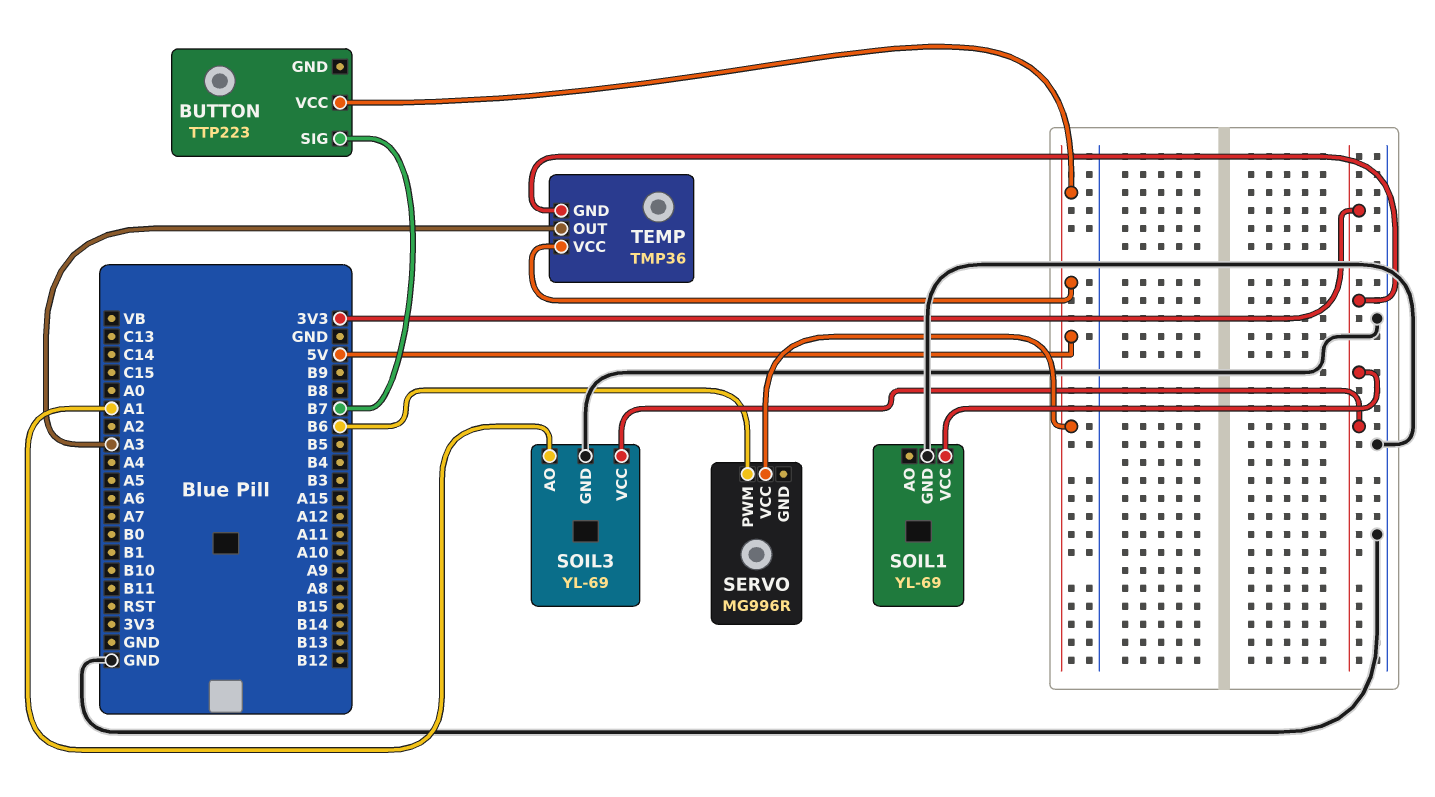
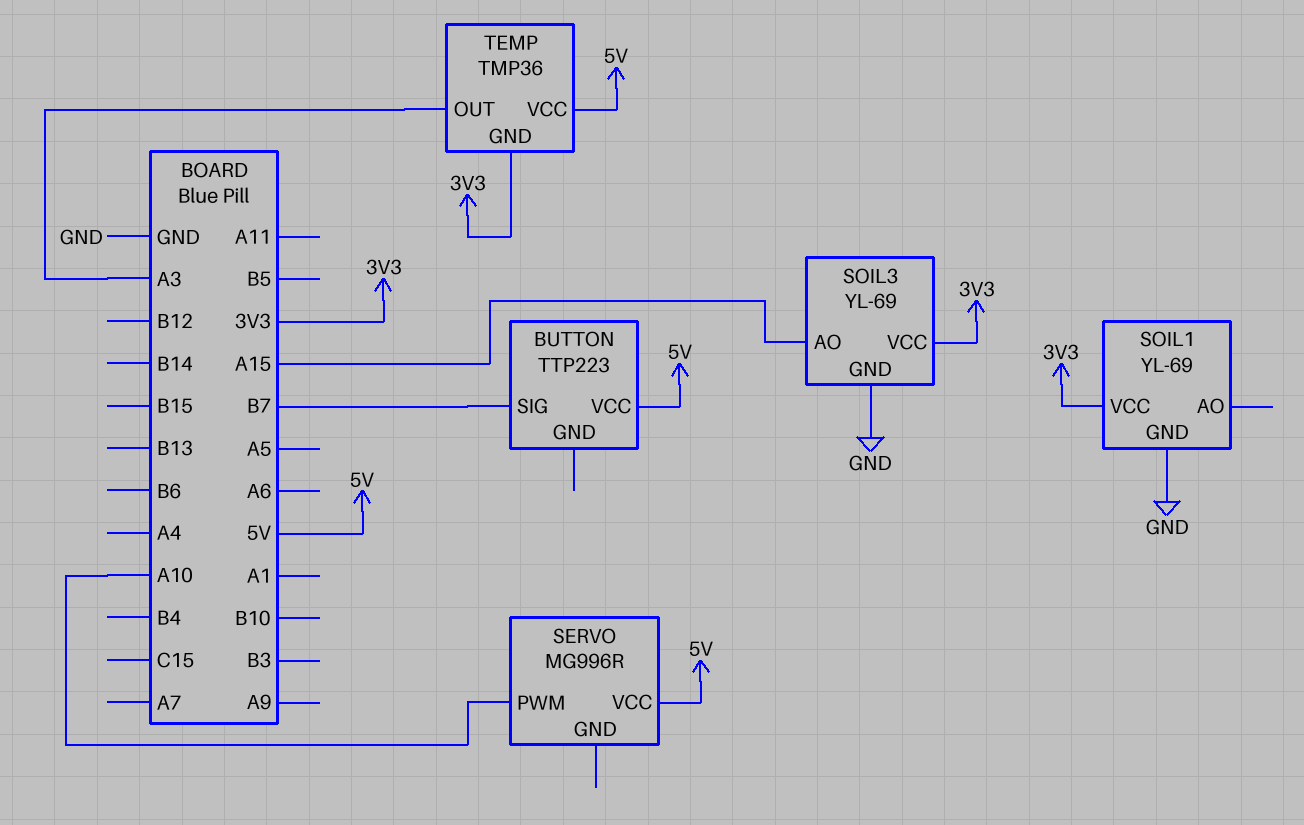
SERVO pin PWM: B6 -> A10
SOIL3 pin AO: A1 -> A15

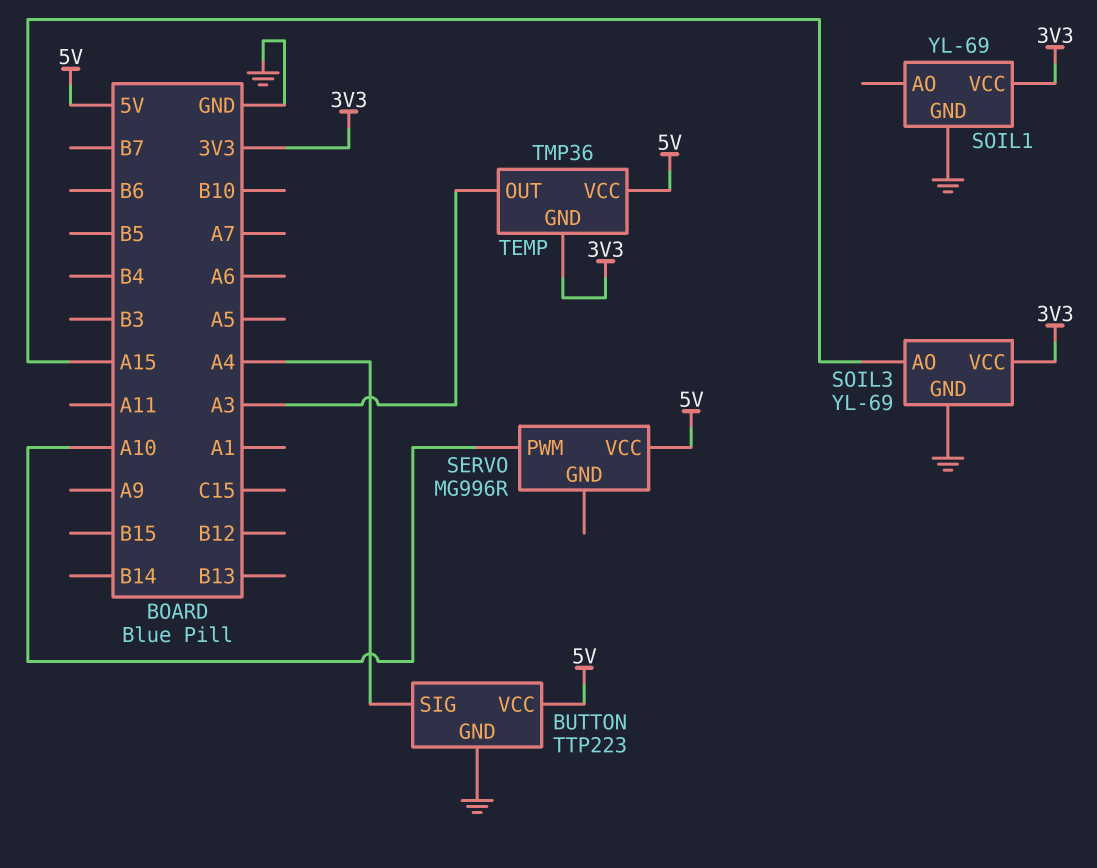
BUTTON pin GND: none -> GND
BUTTON pin SIG: B7 -> A4

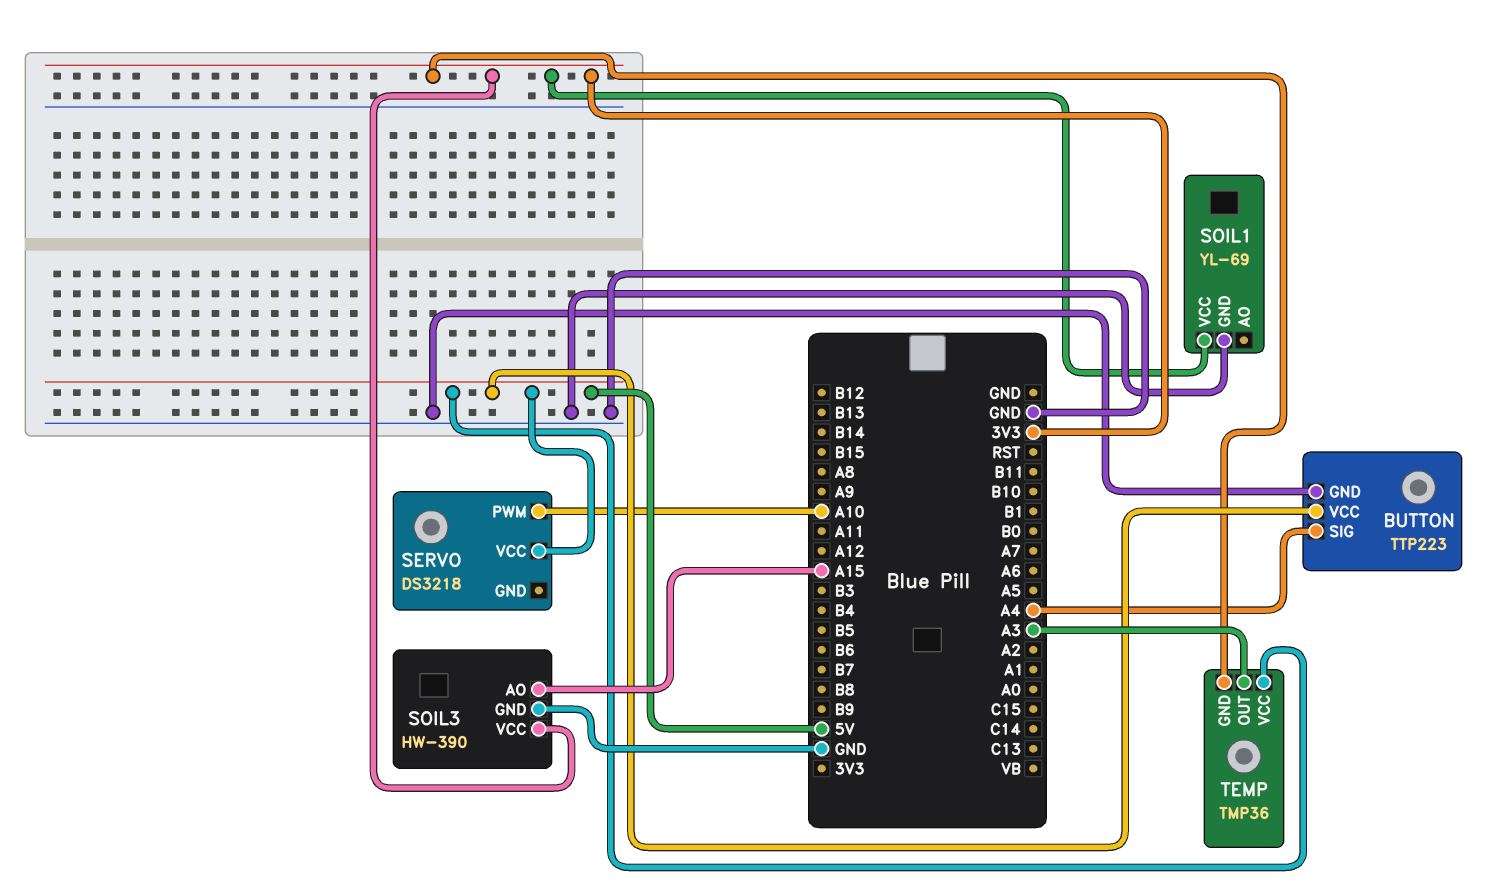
SERVO: MG996R -> DS3218
SOIL3: YL-69 -> HW-390

